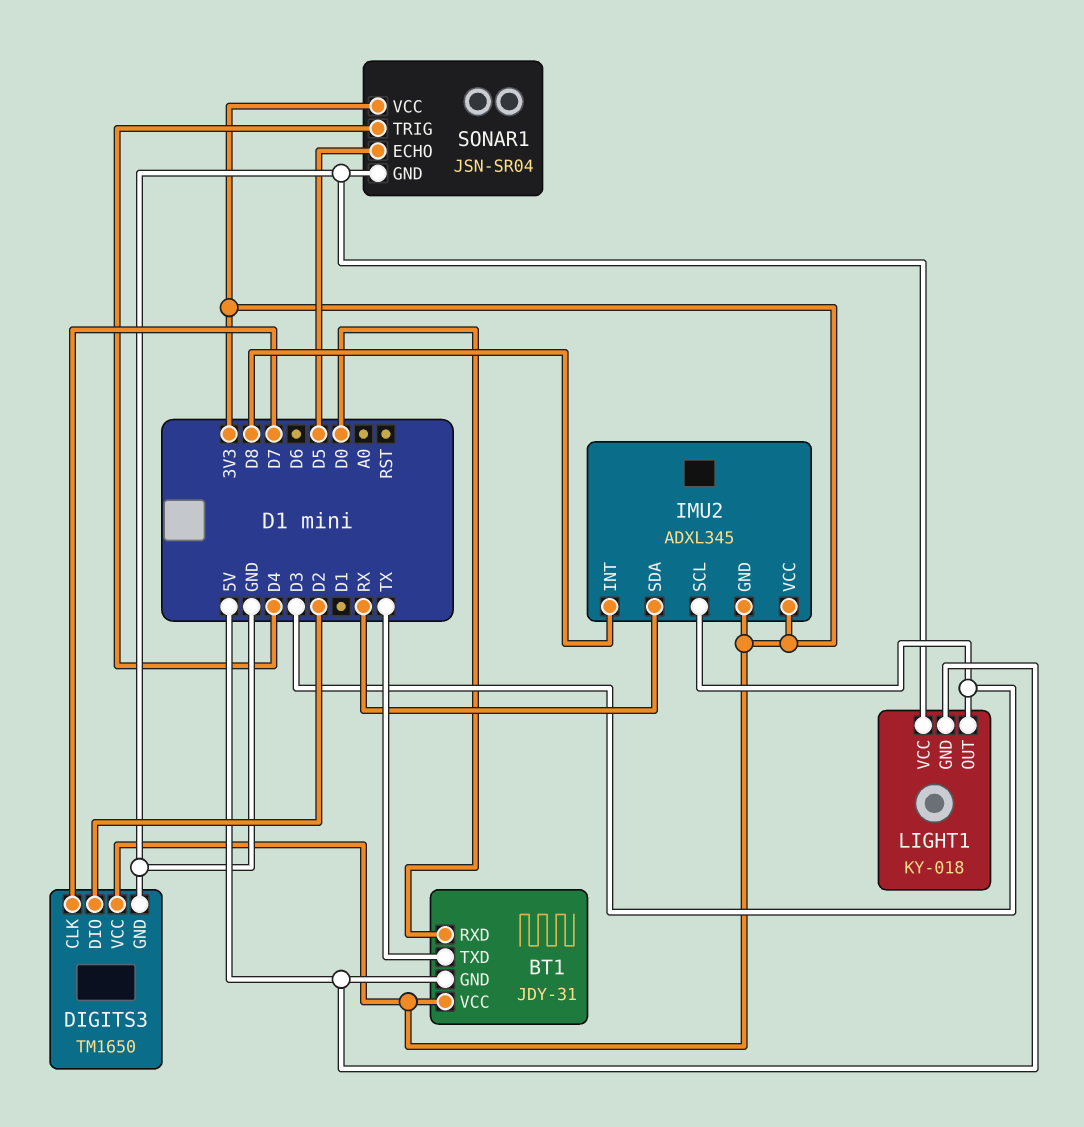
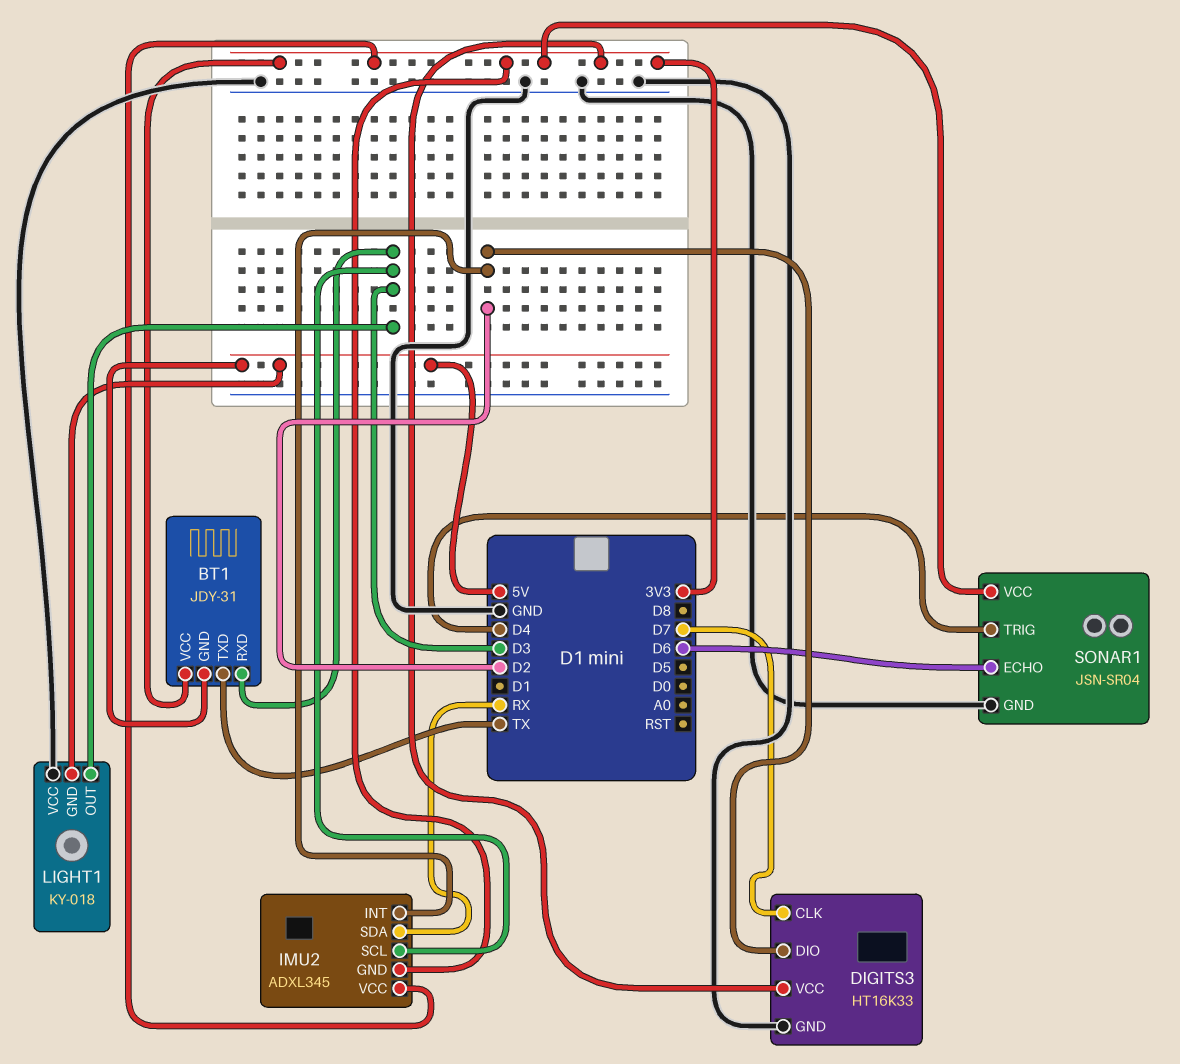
BT1 pin RXD: D0 -> D3
DIGITS3: TM1650 -> HT16K33
IMU2 pin INT: D8 -> D2
SONAR1 pin ECHO: D5 -> D6

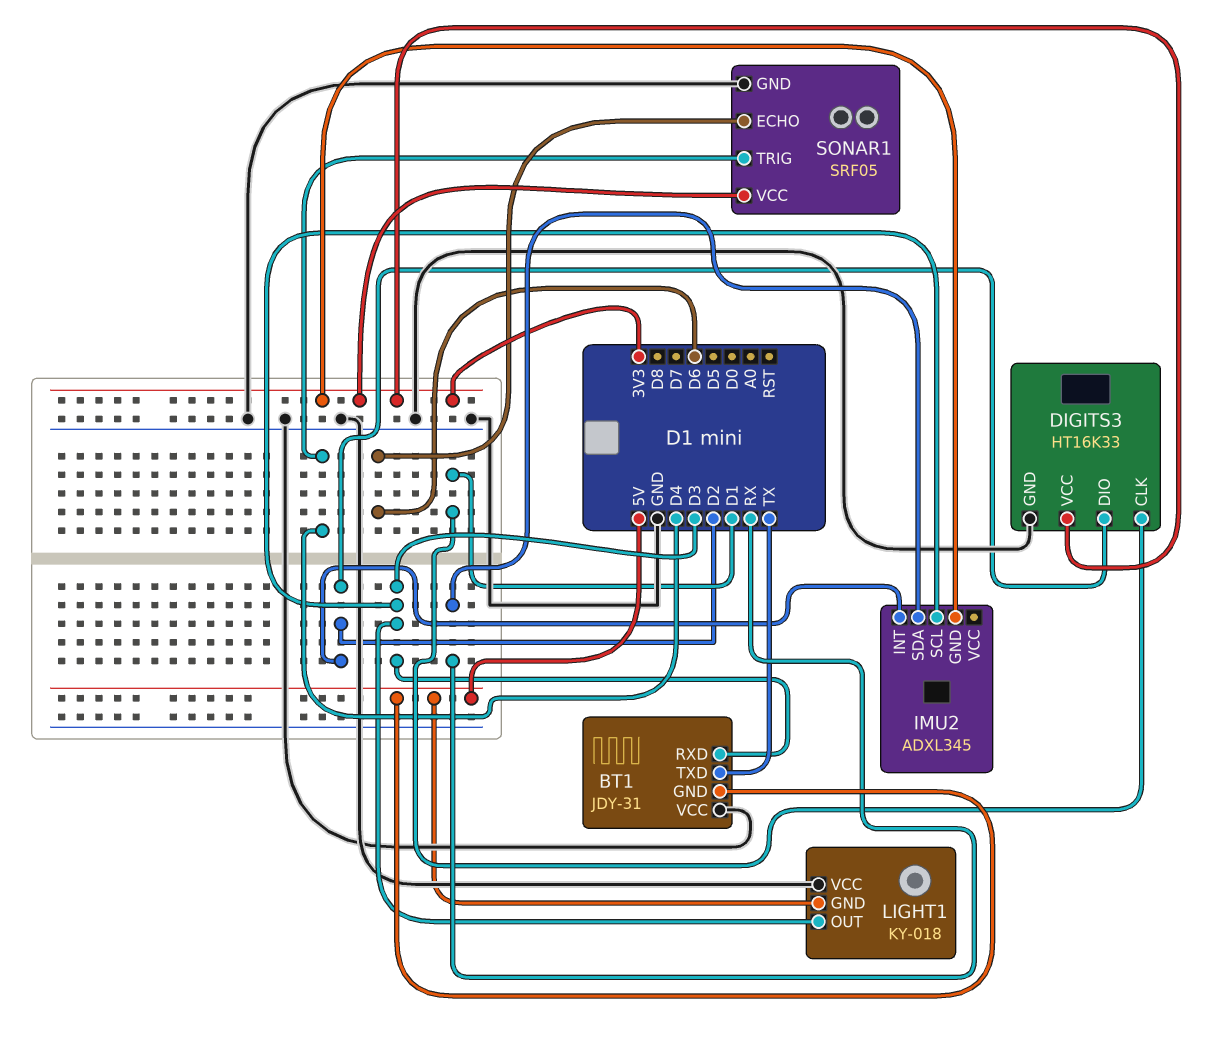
BT1 pin VCC: 3V3 -> GND
DIGITS3 pin CLK: D7 -> D1
IMU2 pin VCC: 3V3 -> none
SONAR1: JSN-SR04 -> SRF05

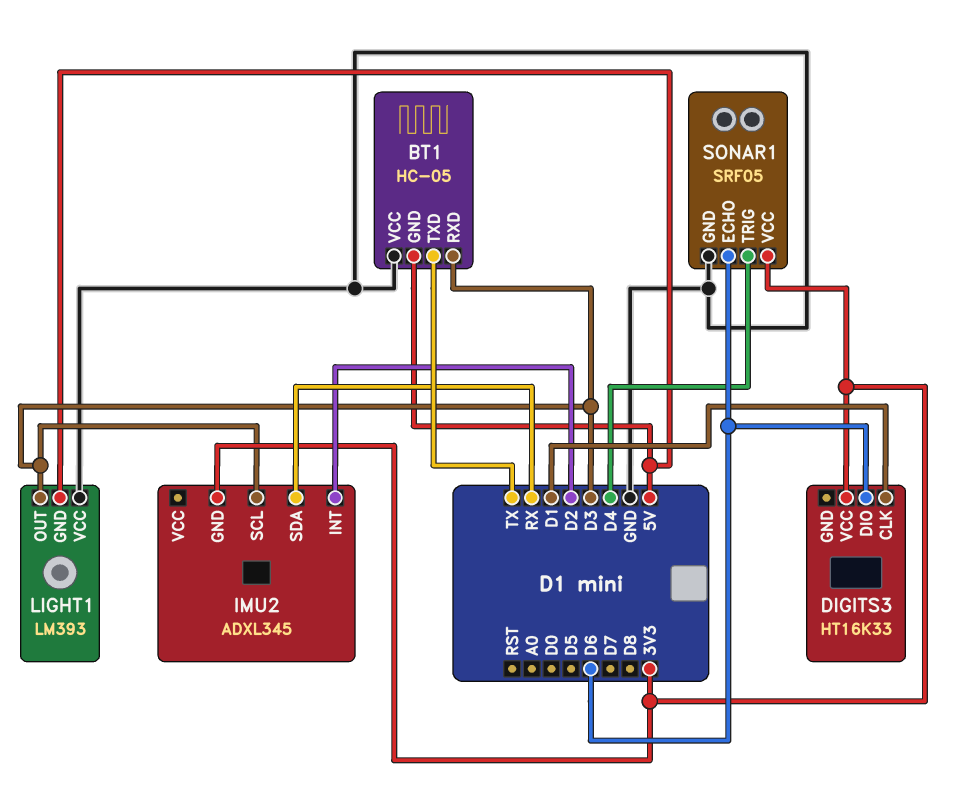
BT1: JDY-31 -> HC-05
DIGITS3 pin DIO: D2 -> D6
DIGITS3 pin GND: GND -> none
LIGHT1: KY-018 -> LM393

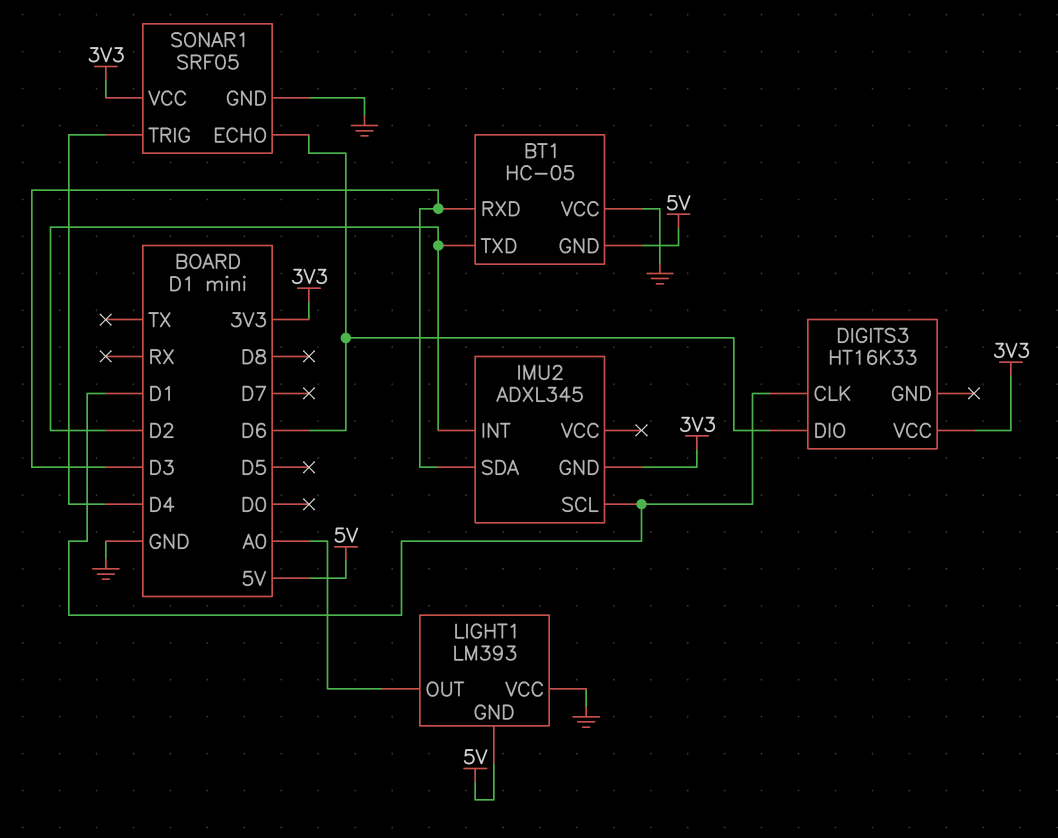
BT1 pin TXD: TX -> D2
IMU2 pin SCL: D3 -> D1
IMU2 pin SDA: RX -> D3
LIGHT1 pin OUT: D3 -> A0

